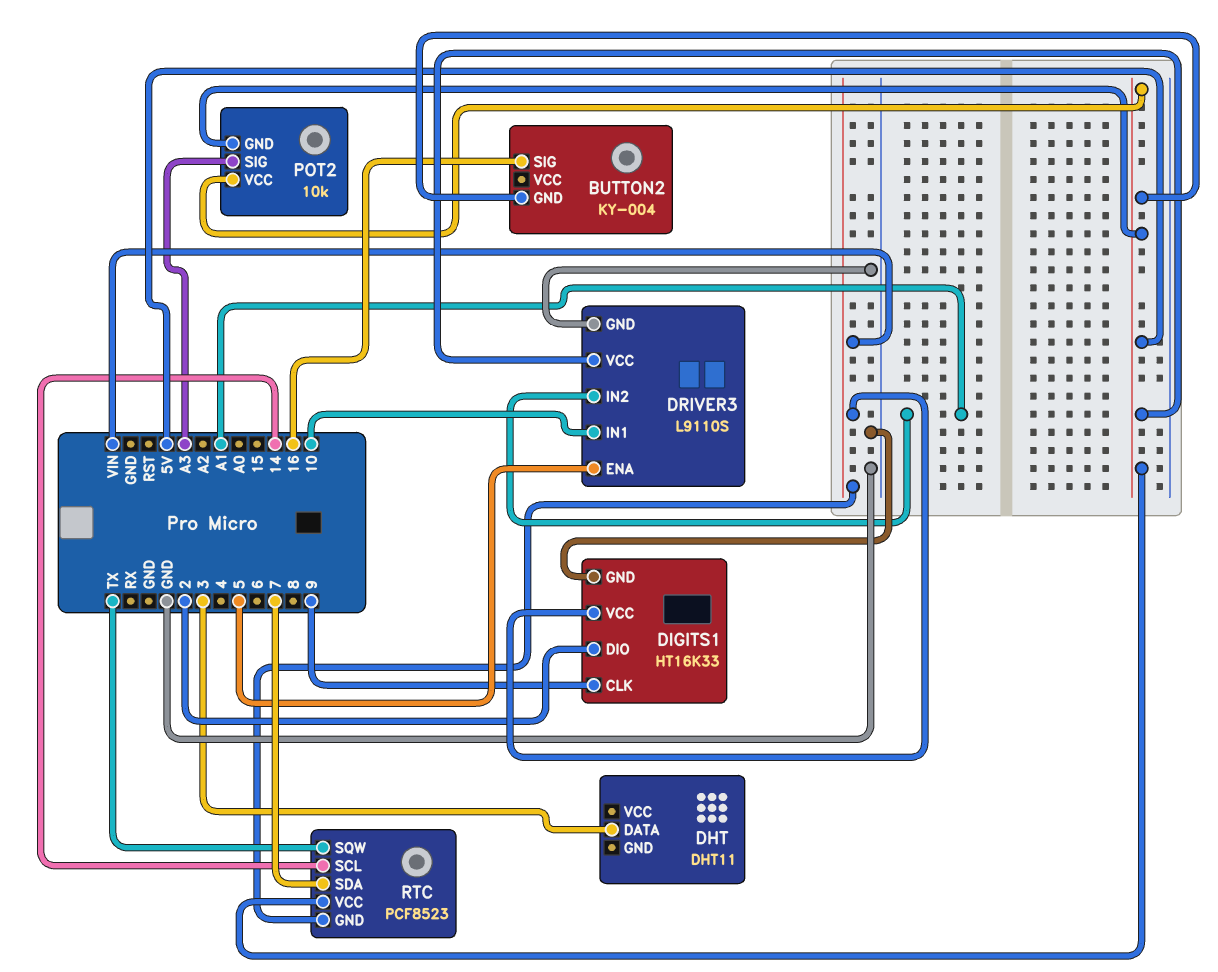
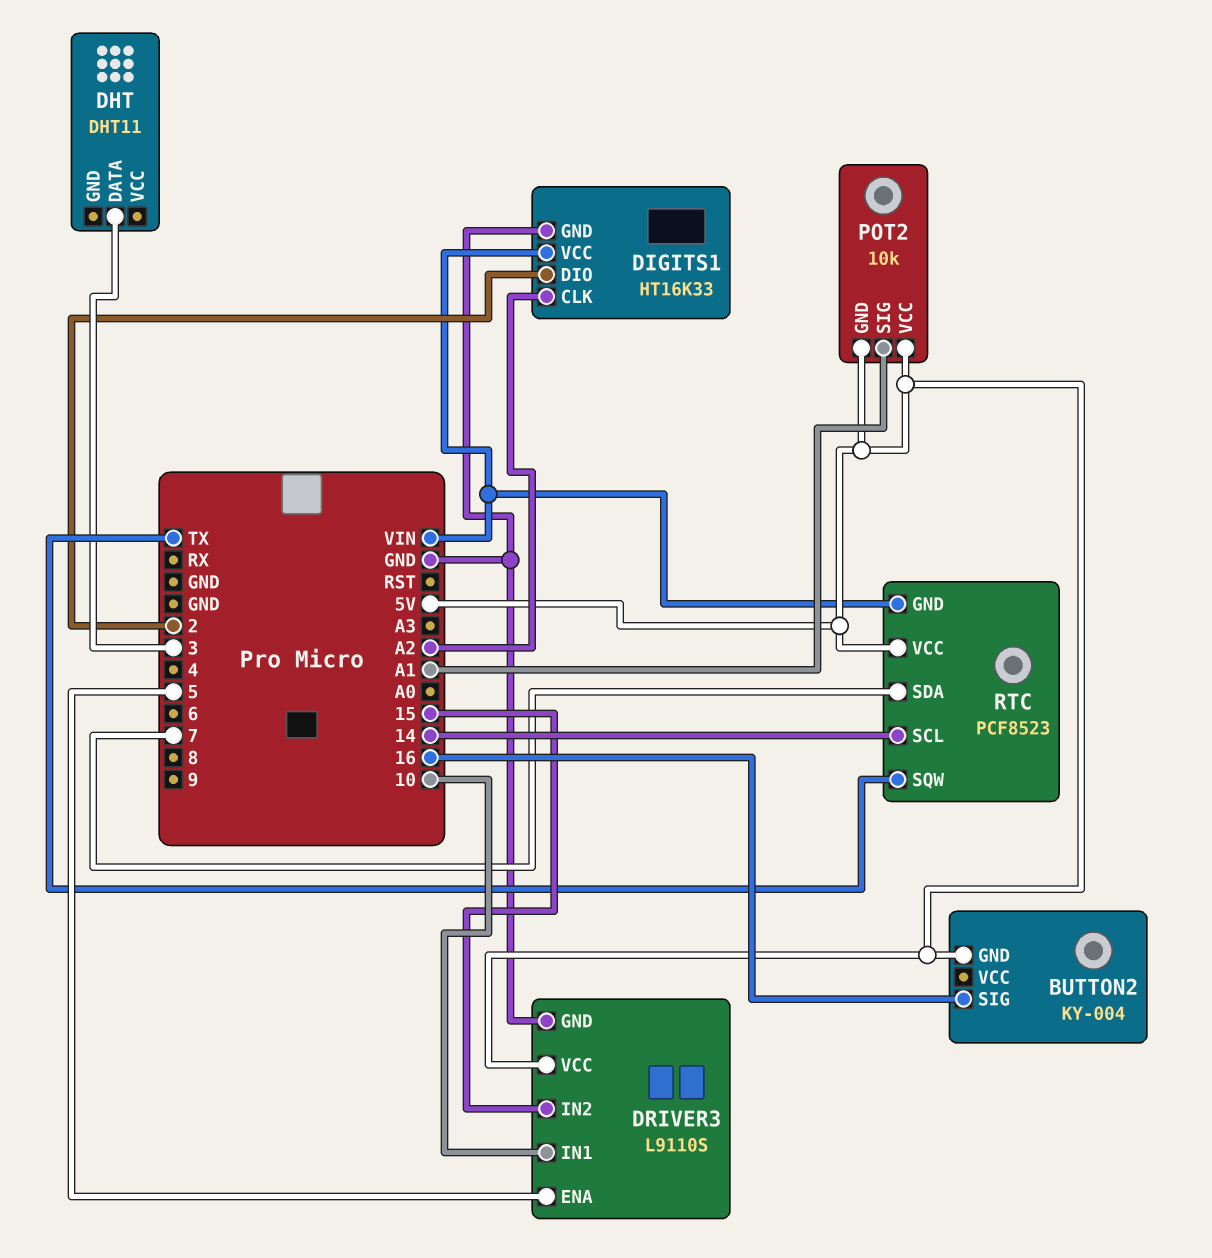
DIGITS1 pin CLK: 9 -> A2
DRIVER3 pin IN2: A1 -> 15
POT2 pin SIG: A3 -> A1

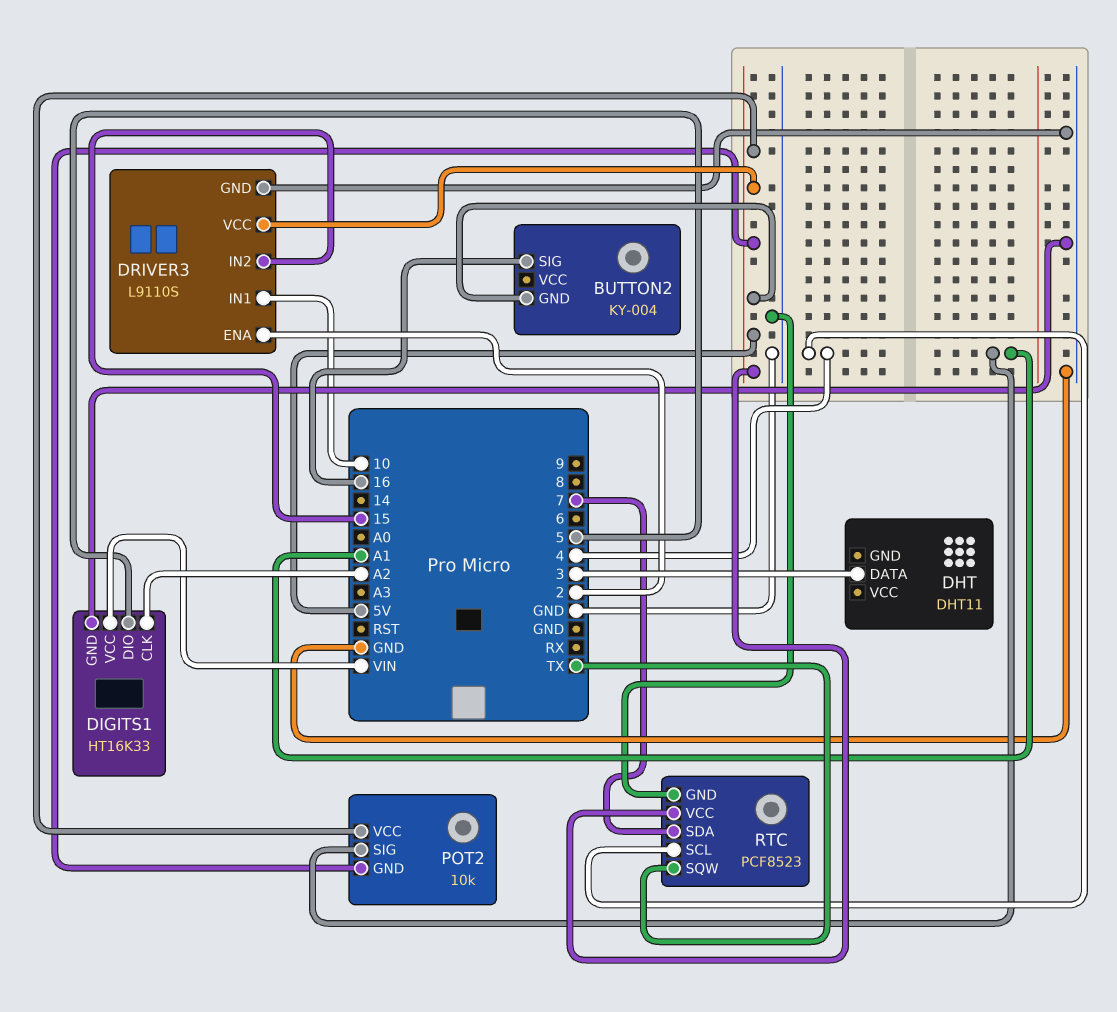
DIGITS1 pin DIO: 2 -> 5
DRIVER3 pin ENA: 5 -> 2
RTC pin GND: VIN -> GND
RTC pin SCL: 14 -> 4

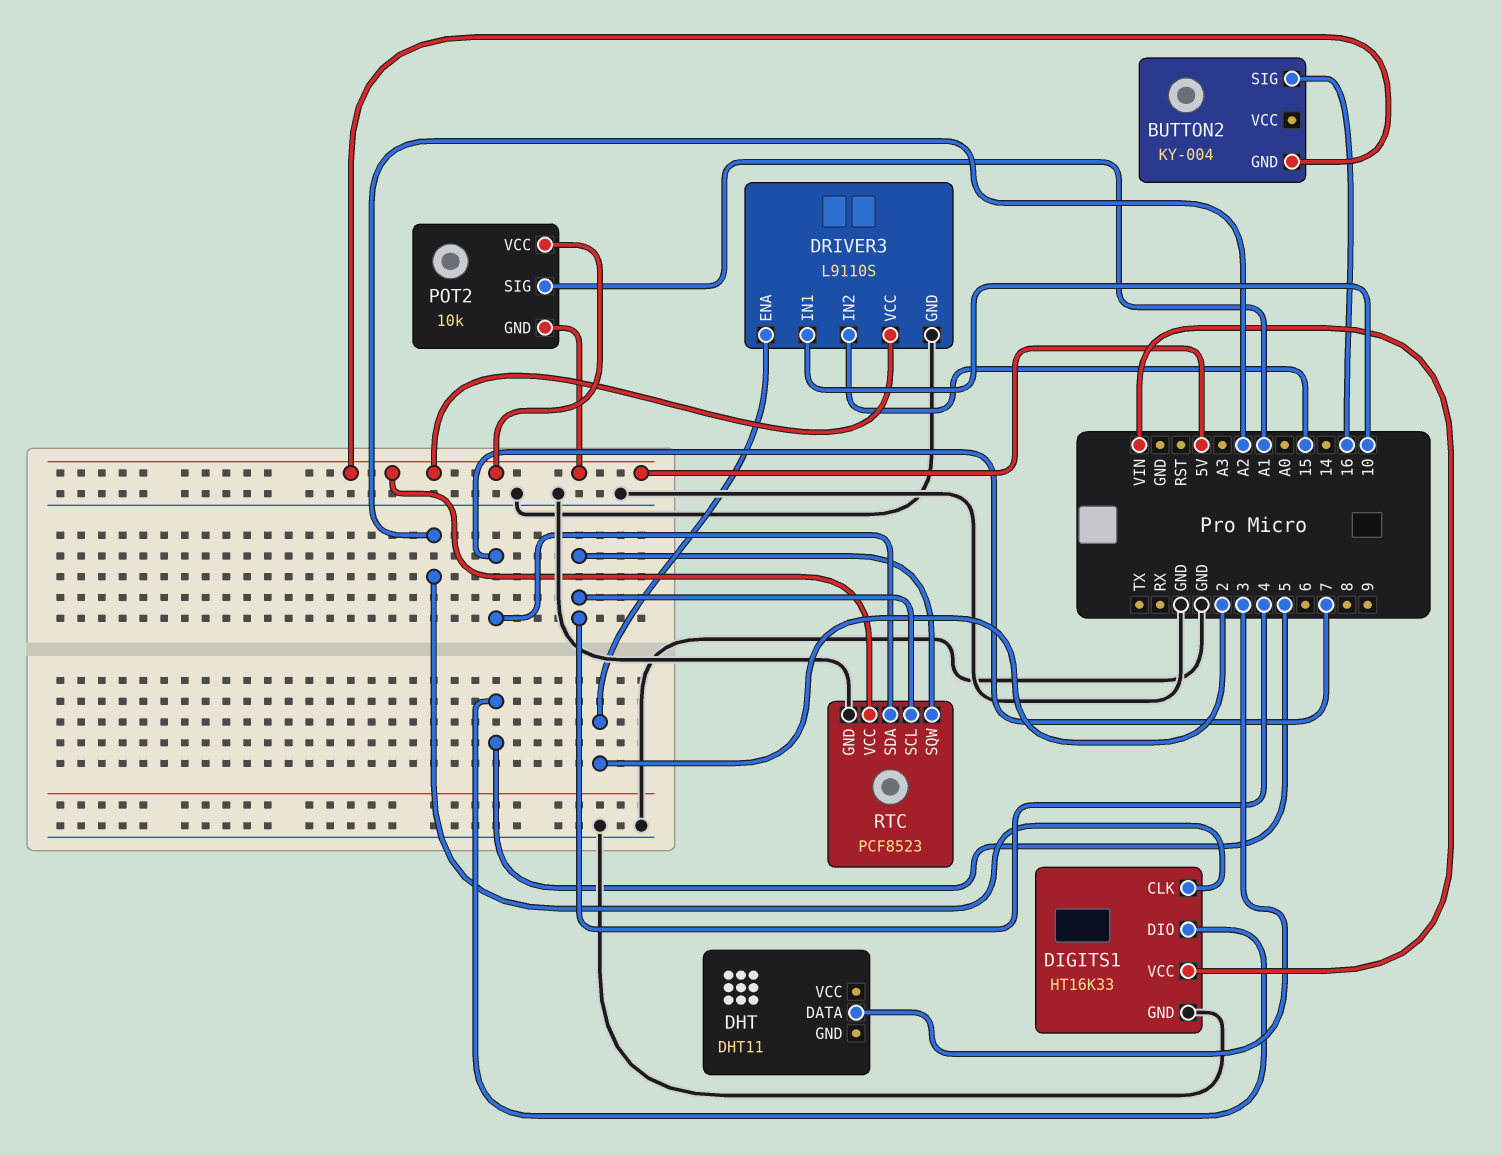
RTC pin SQW: TX -> 4

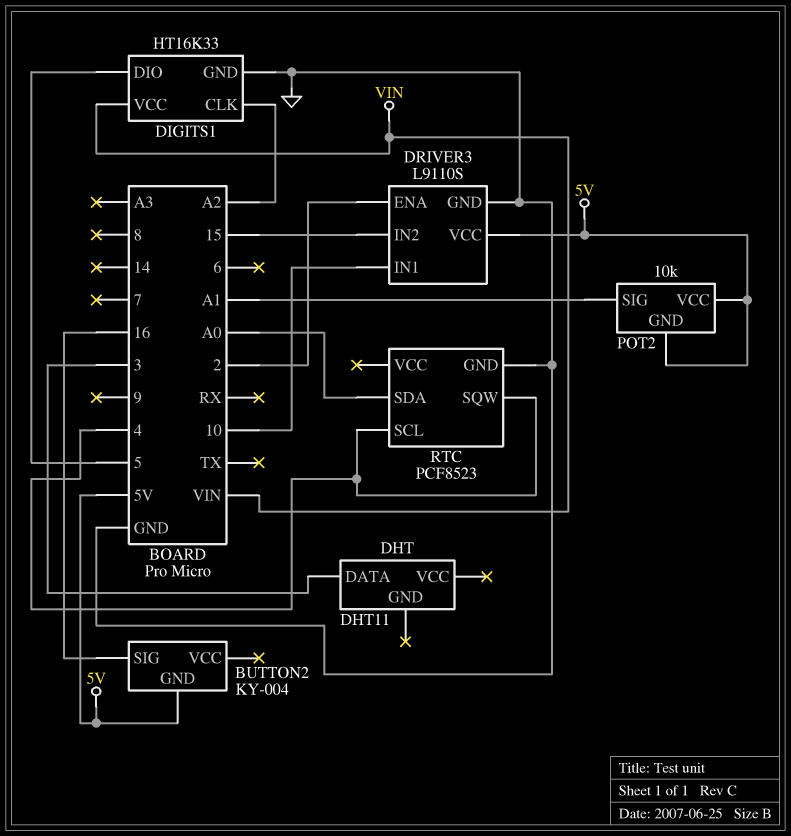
RTC pin SDA: 7 -> A0
RTC pin VCC: 5V -> none

